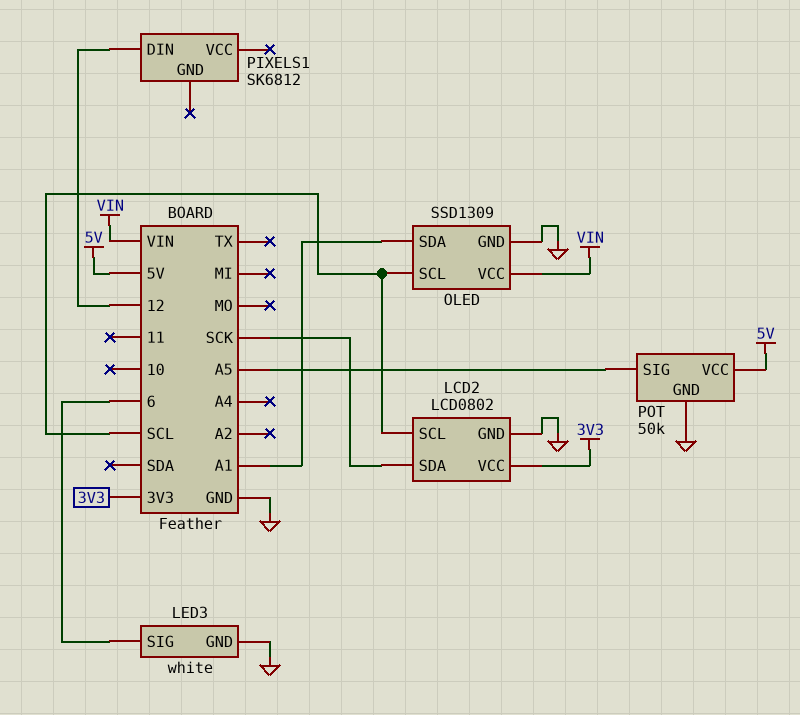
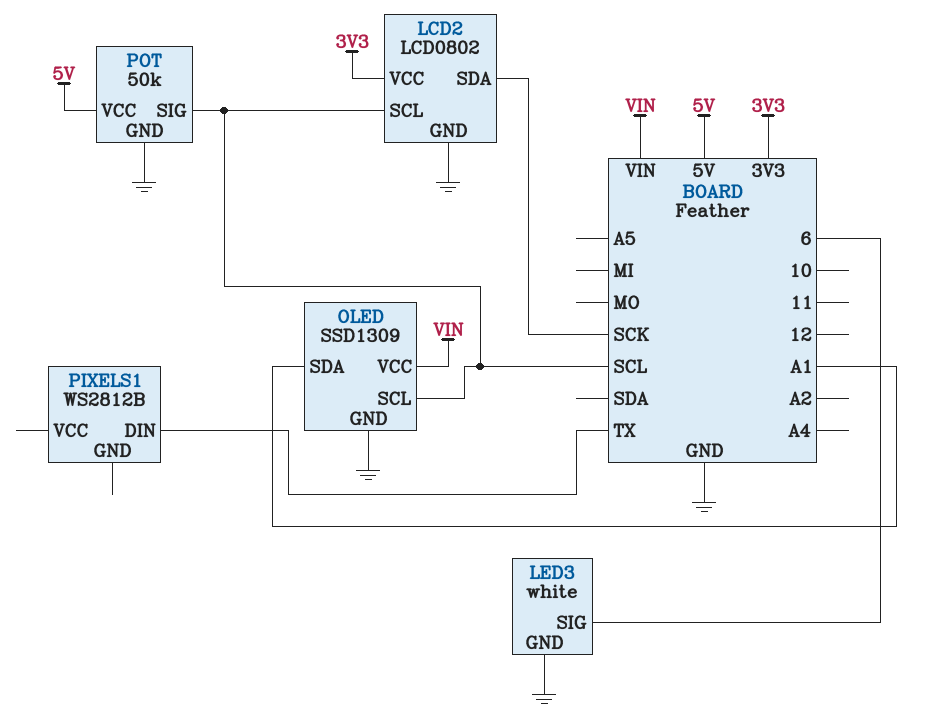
PIXELS1: SK6812 -> WS2812B
PIXELS1 pin DIN: 12 -> TX
POT pin SIG: A5 -> SCL

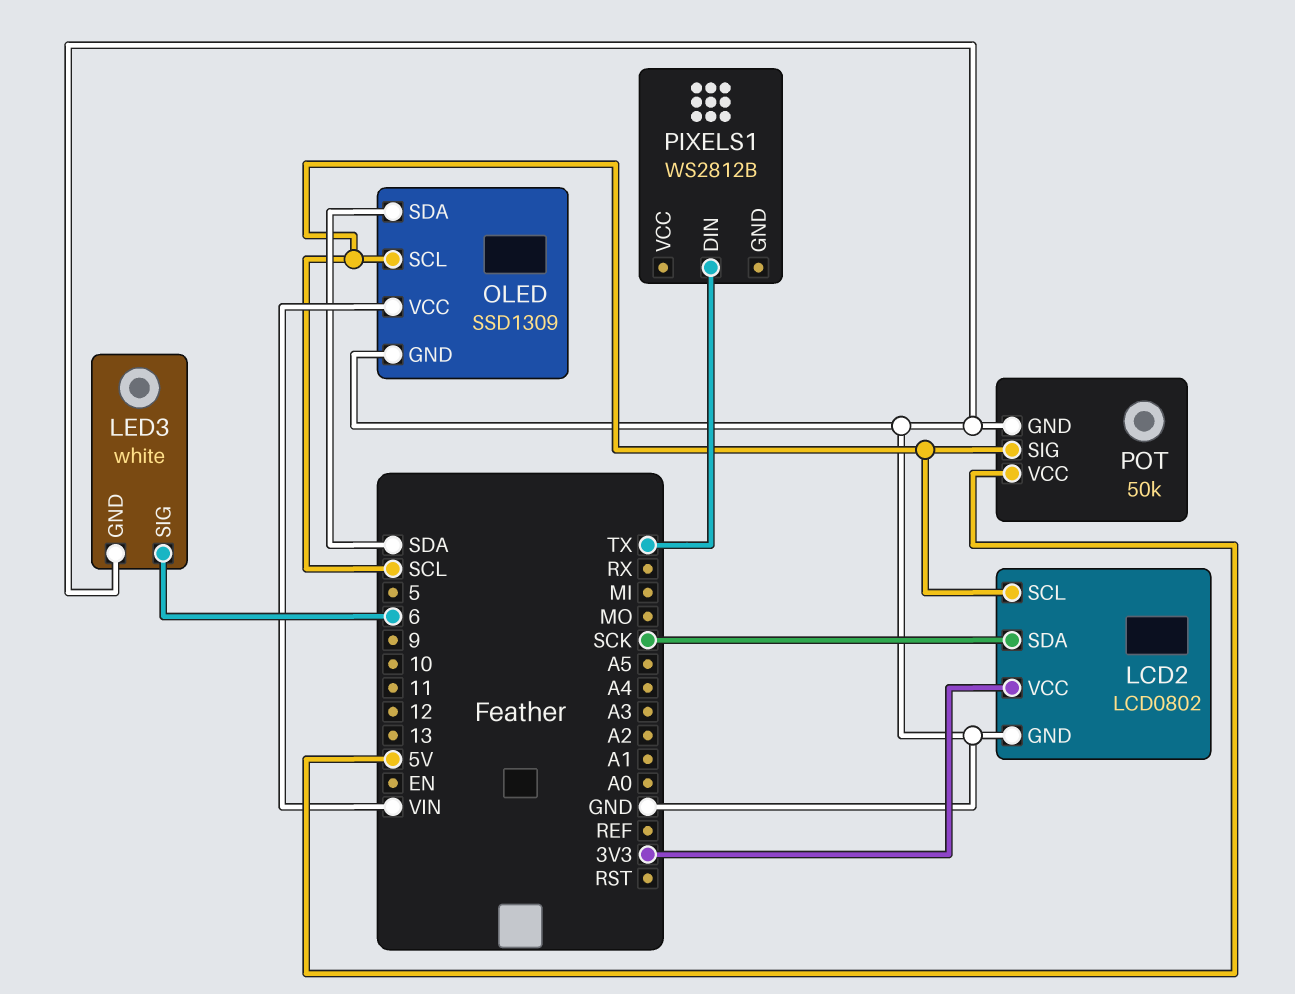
OLED pin SDA: A1 -> SDA

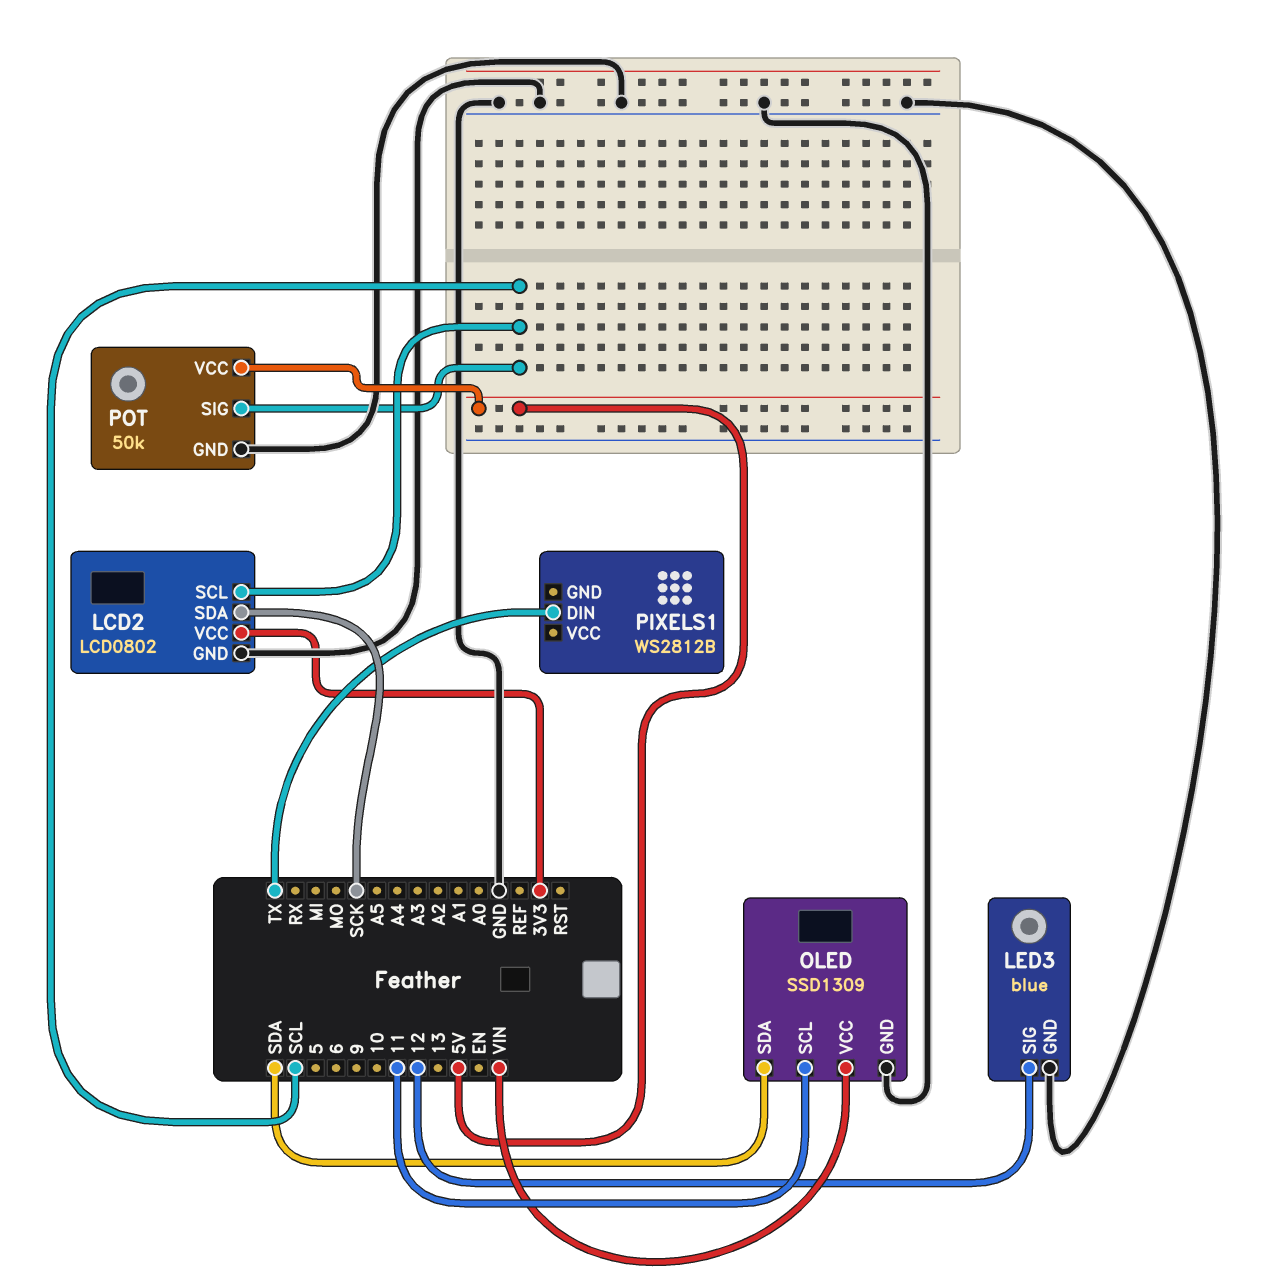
LED3: white -> blue
LED3 pin SIG: 6 -> 12
OLED pin SCL: SCL -> 11

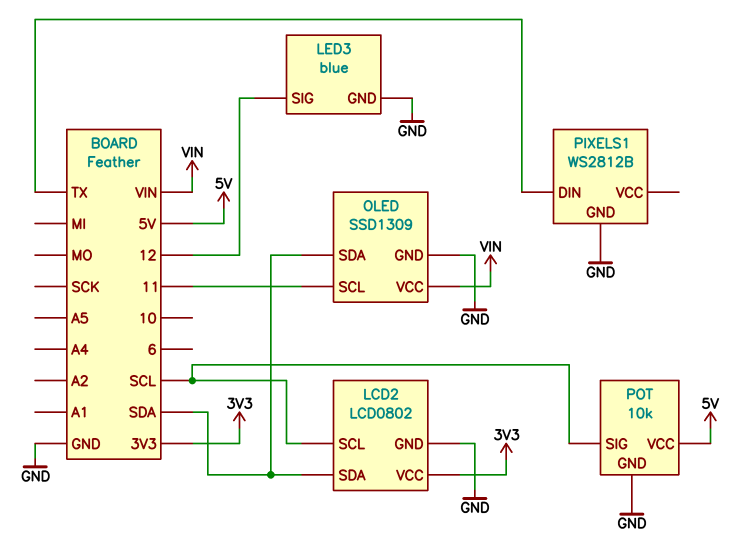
LCD2 pin SDA: SCK -> SDA
PIXELS1 pin GND: none -> GND
POT: 50k -> 10k

